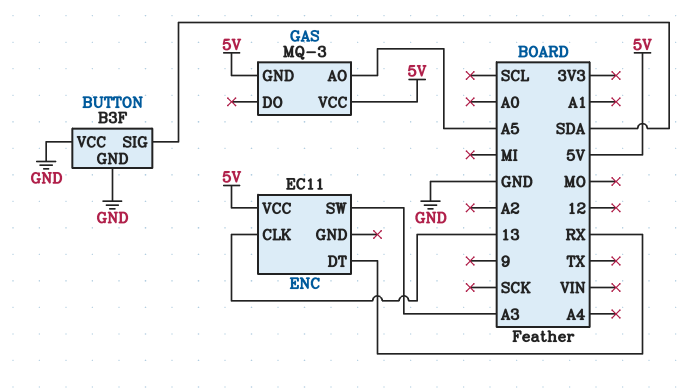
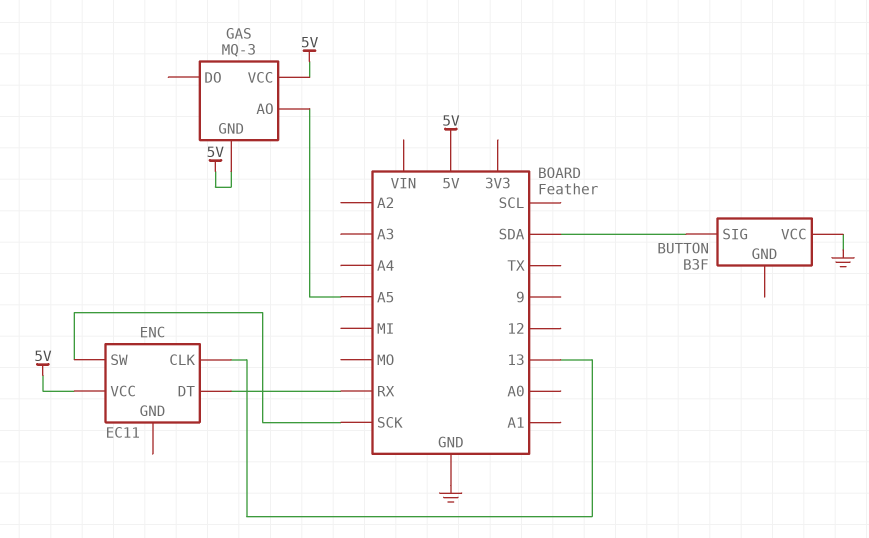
BUTTON pin GND: GND -> none
ENC pin SW: A3 -> SCK

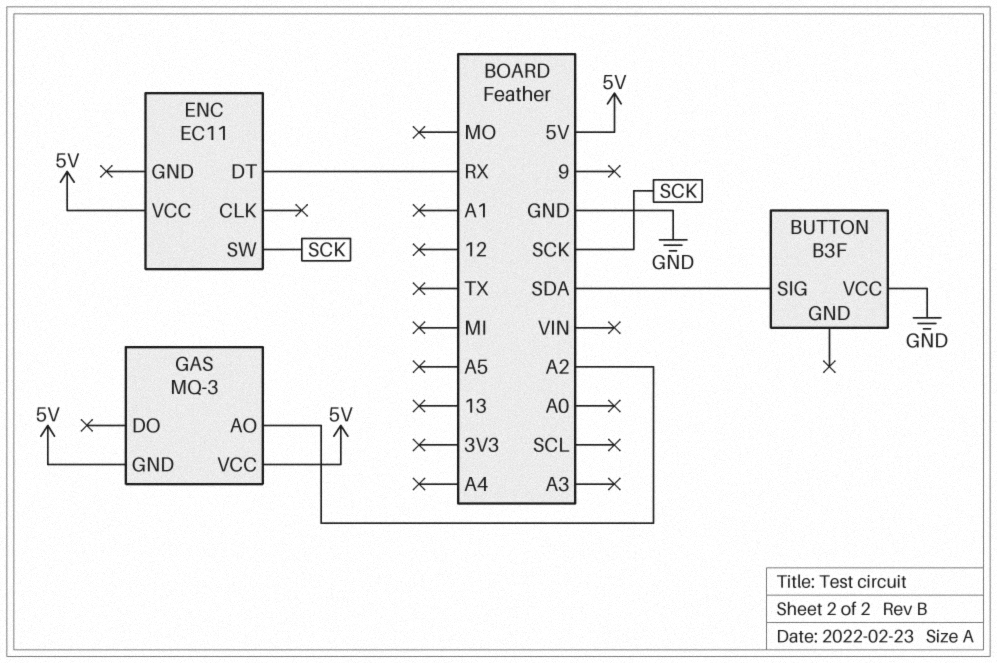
ENC pin CLK: 13 -> none
GAS pin AO: A5 -> A2

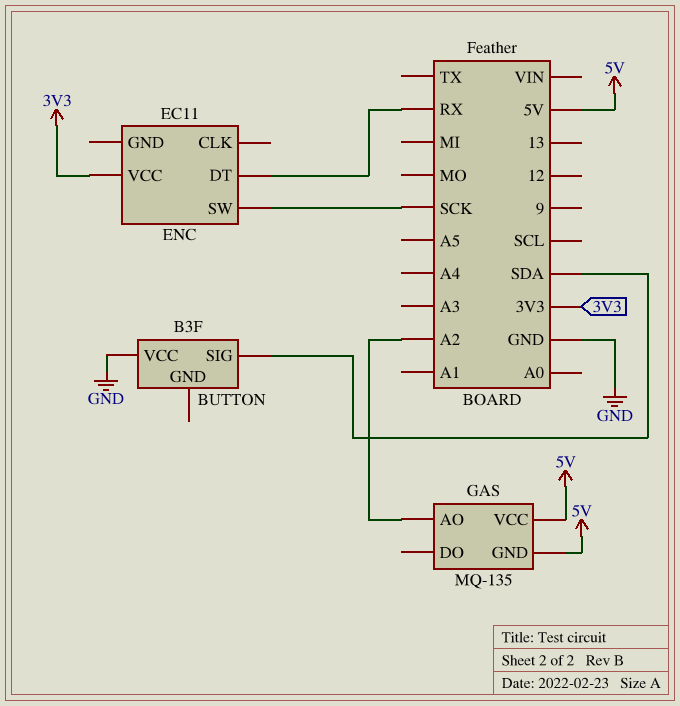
ENC pin VCC: 5V -> 3V3
GAS: MQ-3 -> MQ-135

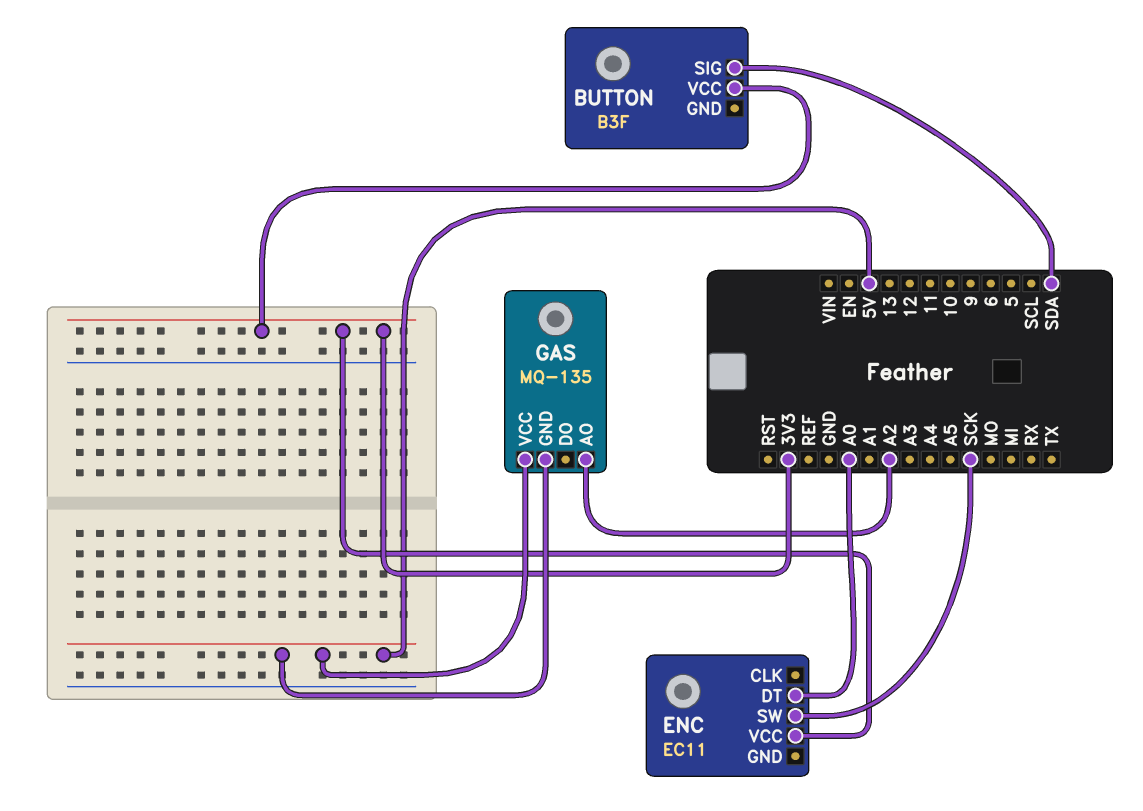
BUTTON pin VCC: GND -> 3V3
ENC pin DT: RX -> A0

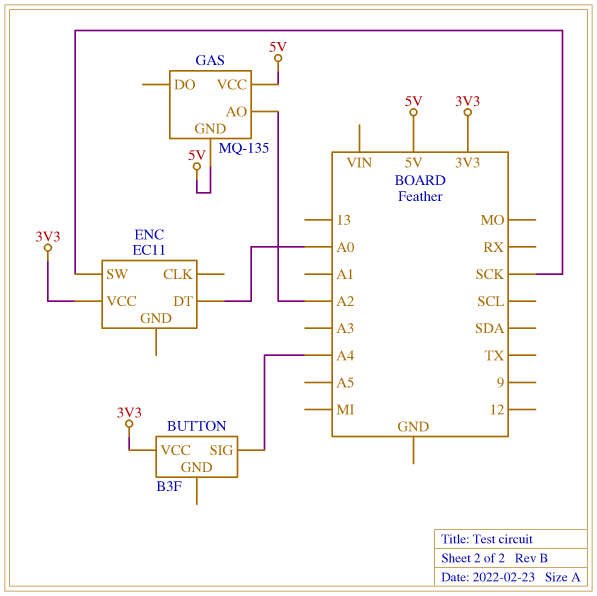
BUTTON pin SIG: SDA -> A4

